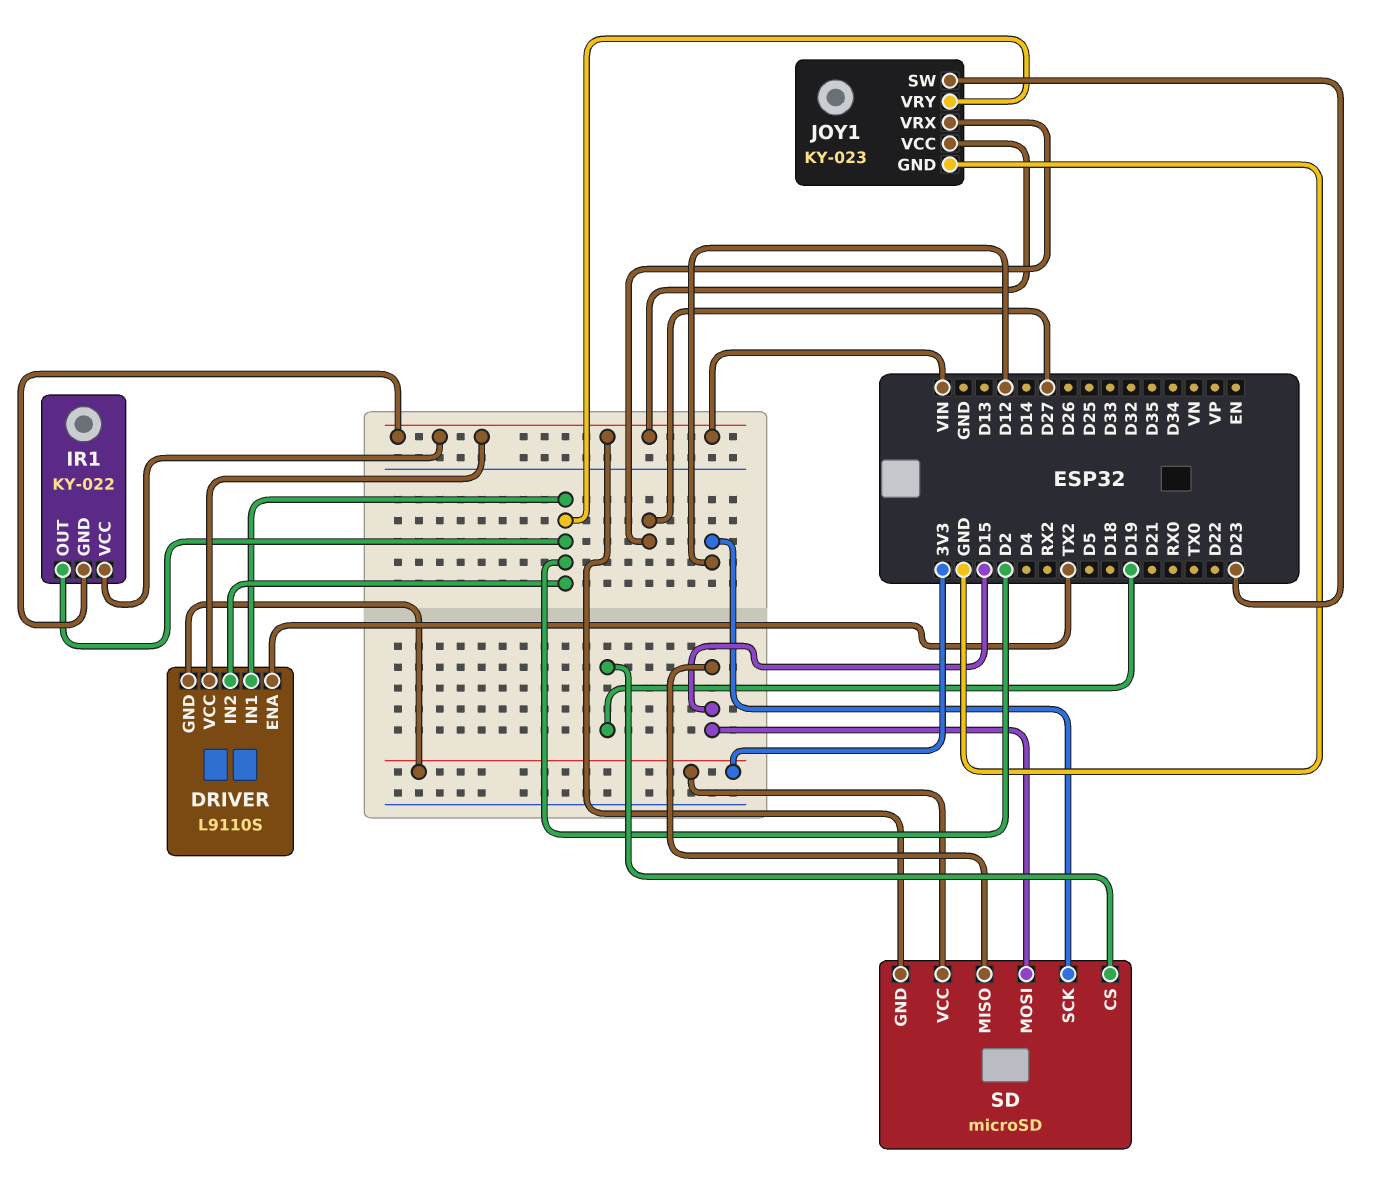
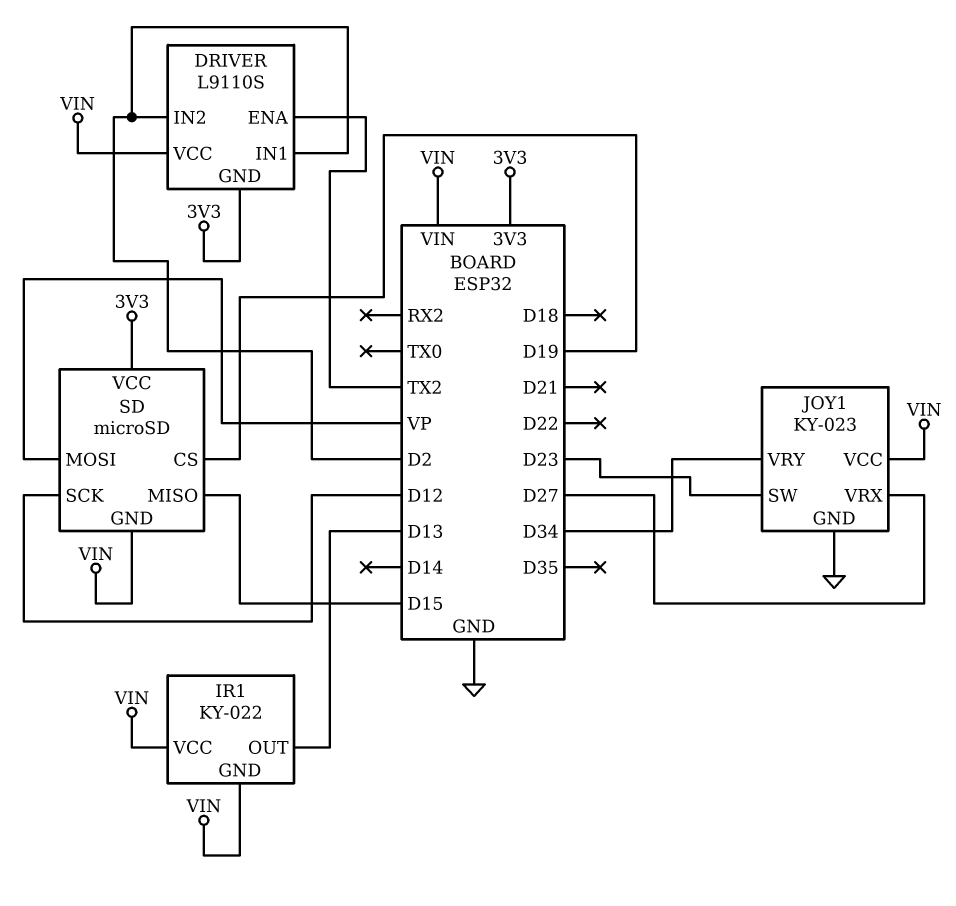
IR1 pin OUT: D2 -> D13
JOY1 pin VRY: D2 -> D34
SD pin MOSI: D15 -> VP

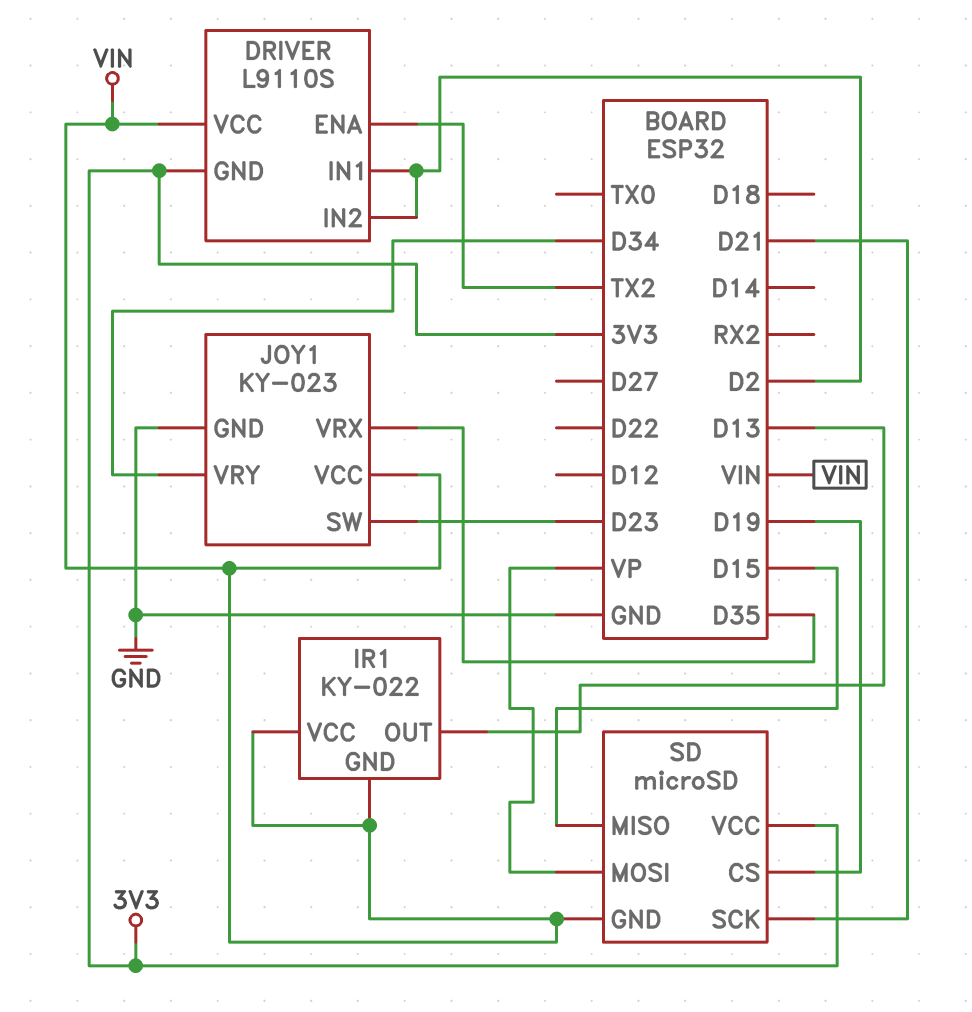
JOY1 pin VRX: D27 -> D35
SD pin SCK: D12 -> D21

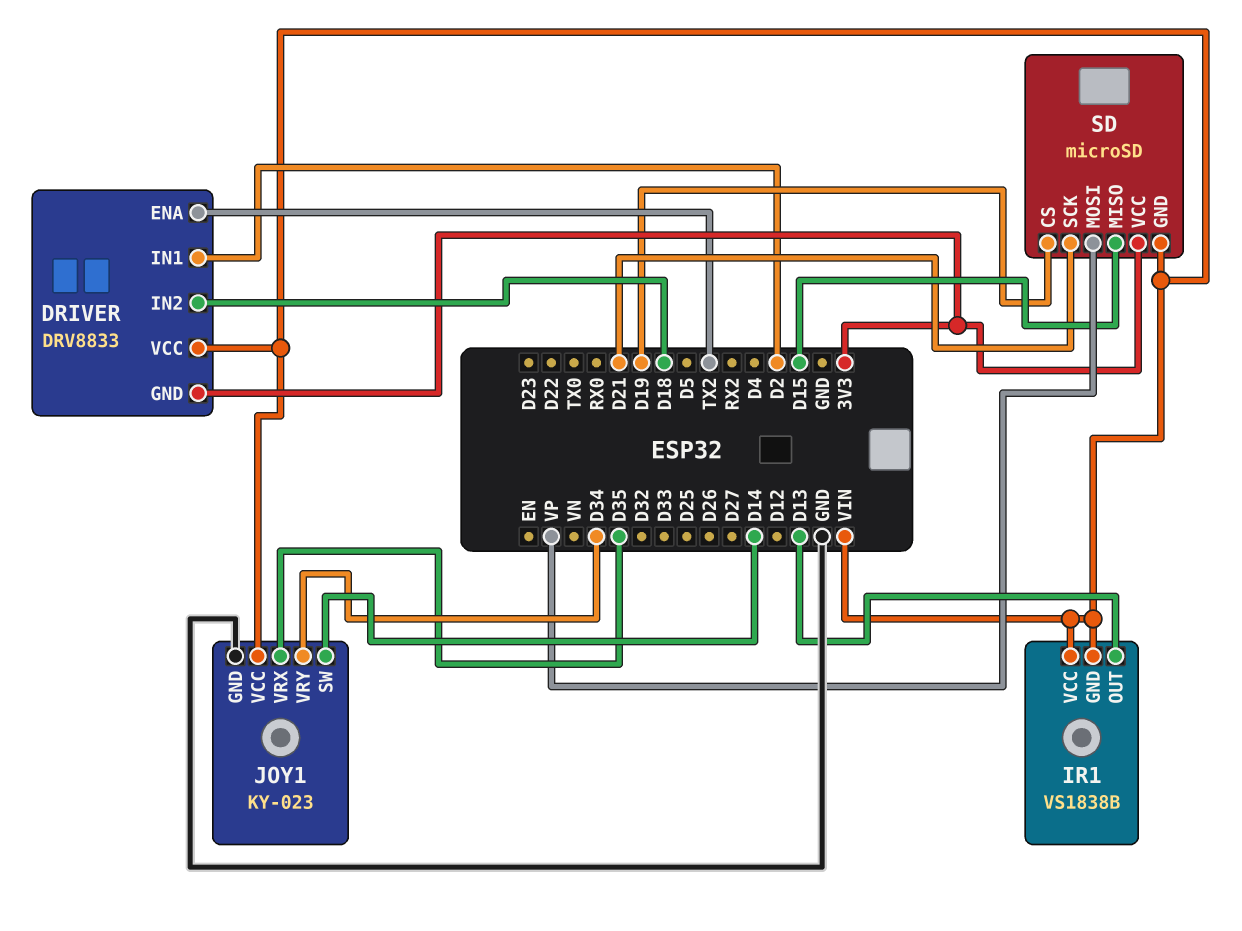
DRIVER: L9110S -> DRV8833
DRIVER pin IN2: D2 -> D18
IR1: KY-022 -> VS1838B
JOY1 pin SW: D23 -> D14

